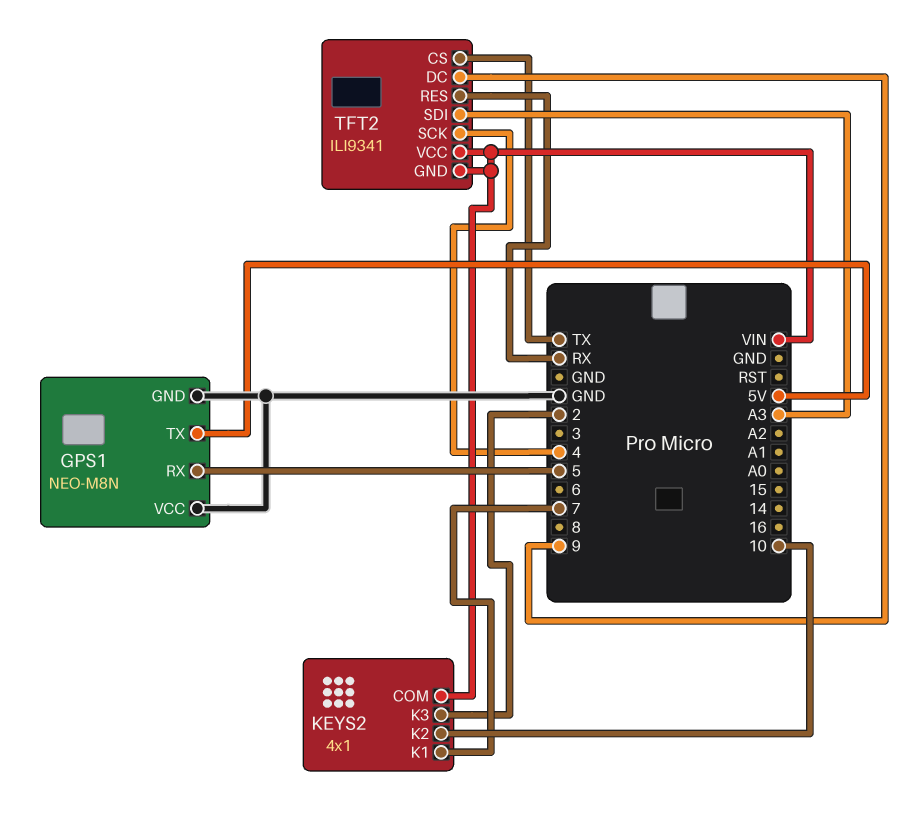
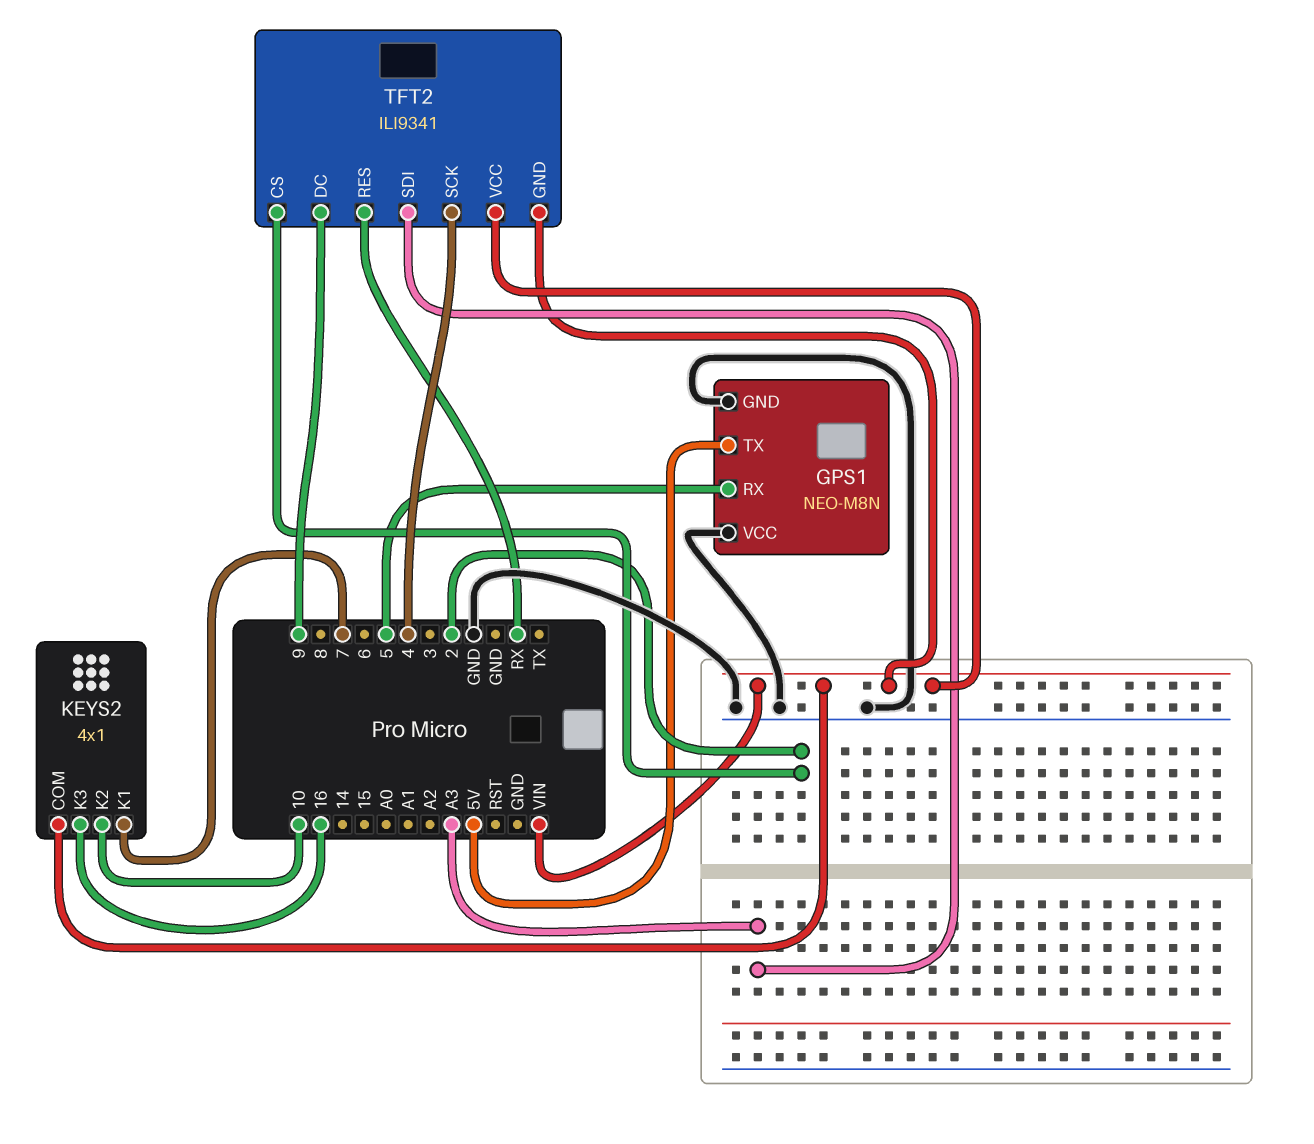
KEYS2 pin K3: 2 -> 16
TFT2 pin CS: TX -> 2

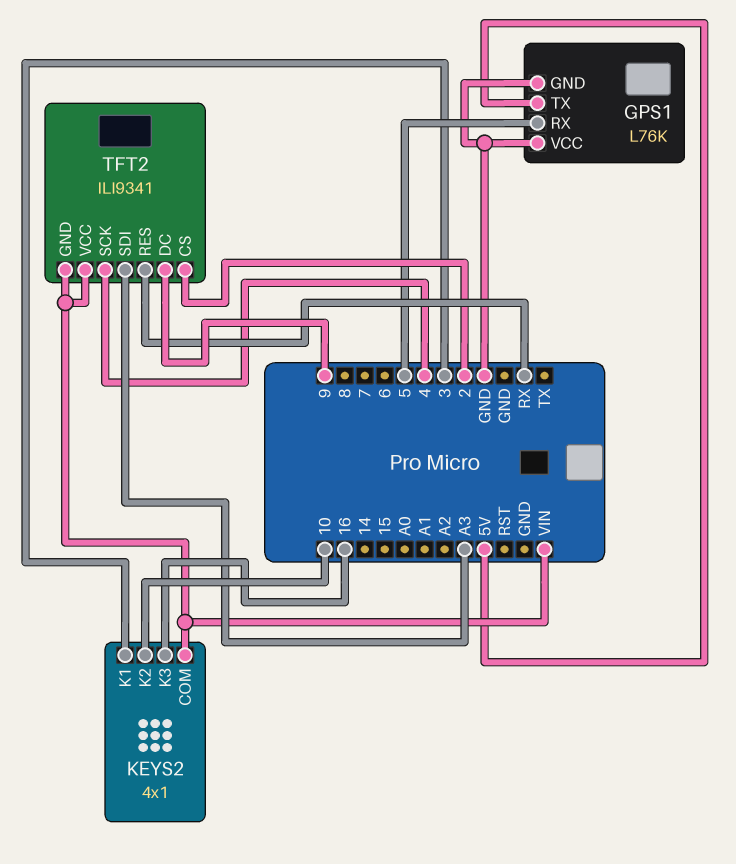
GPS1: NEO-M8N -> L76K
KEYS2 pin K1: 7 -> 3

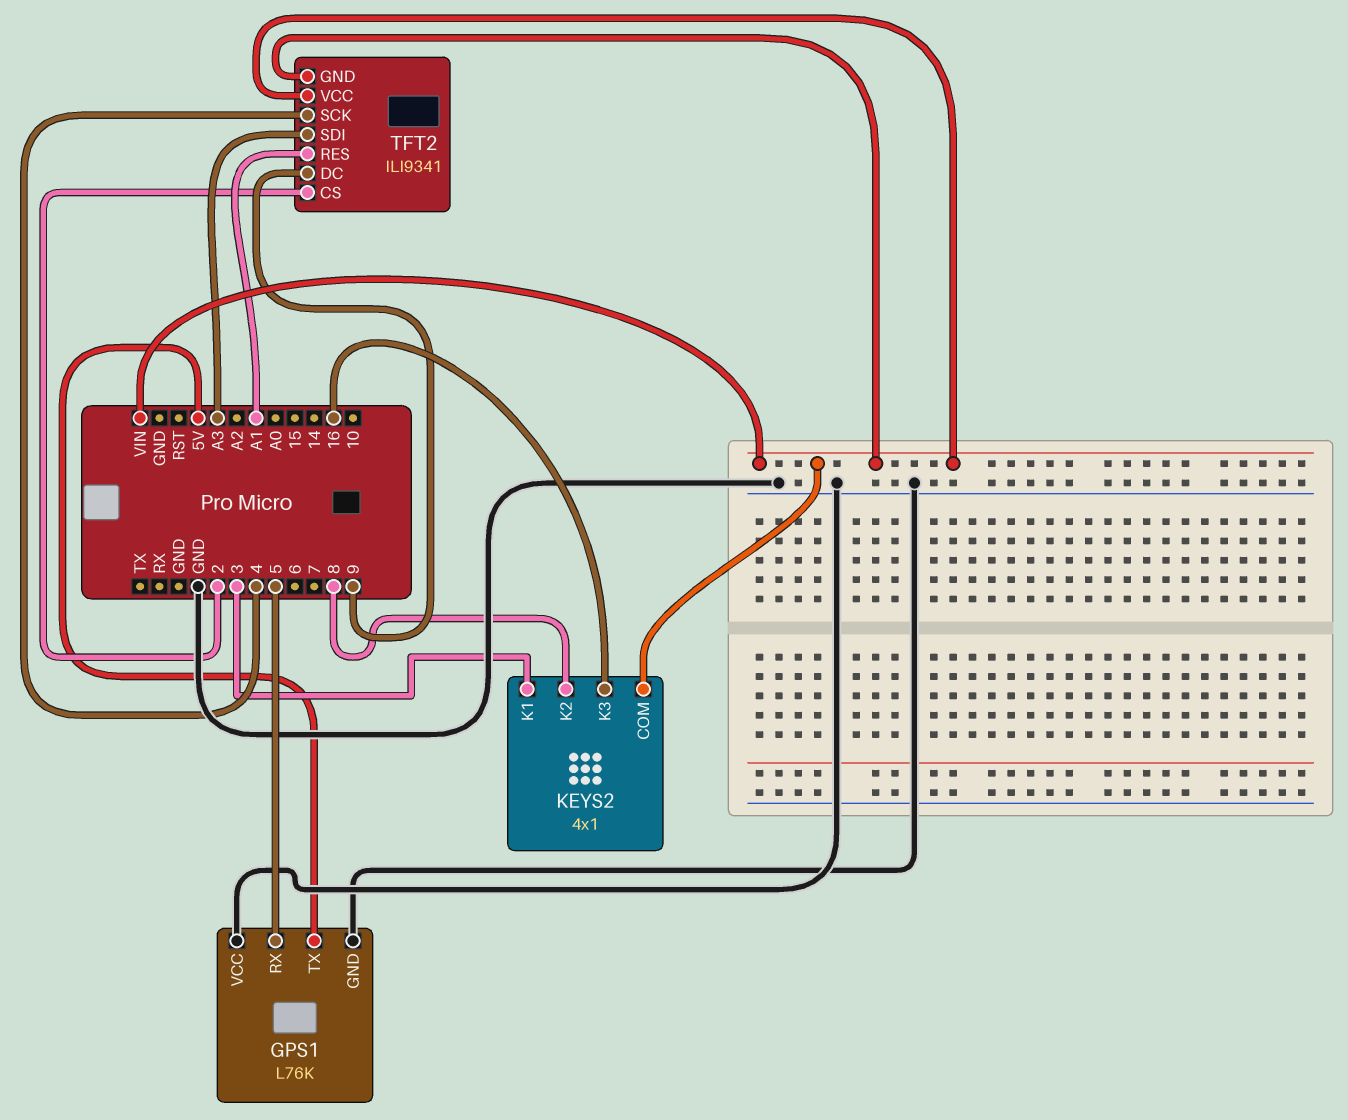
KEYS2 pin K2: 10 -> 8
TFT2 pin RES: RX -> A1

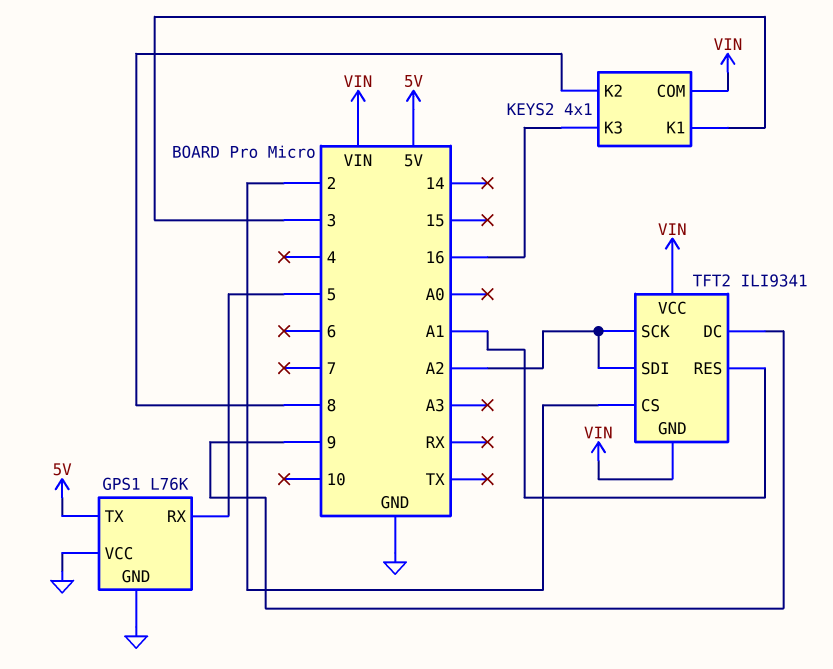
TFT2 pin SCK: 4 -> A2
TFT2 pin SDI: A3 -> A2

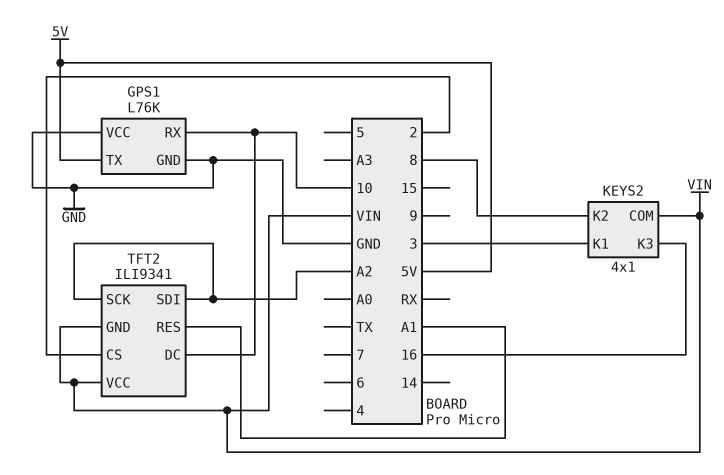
GPS1 pin RX: 5 -> 10
TFT2 pin DC: 9 -> 10

